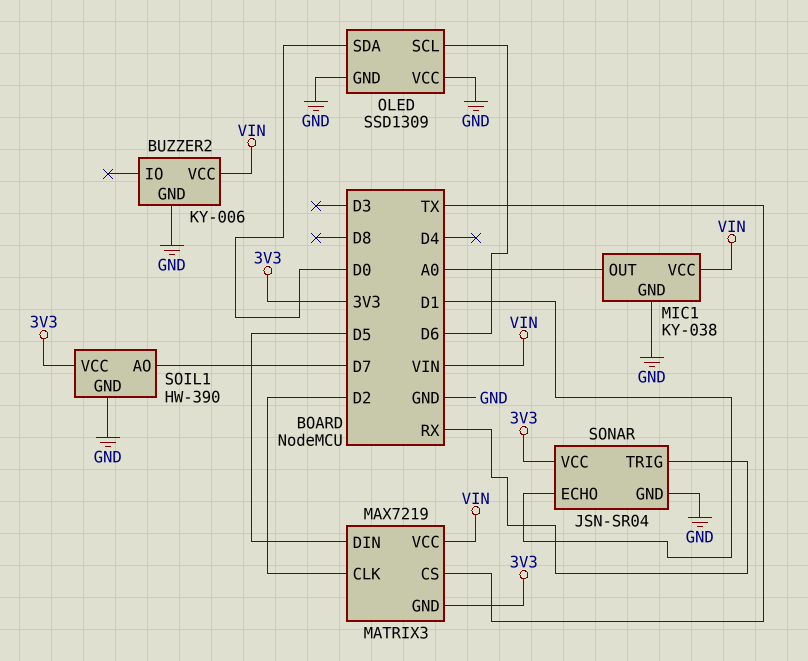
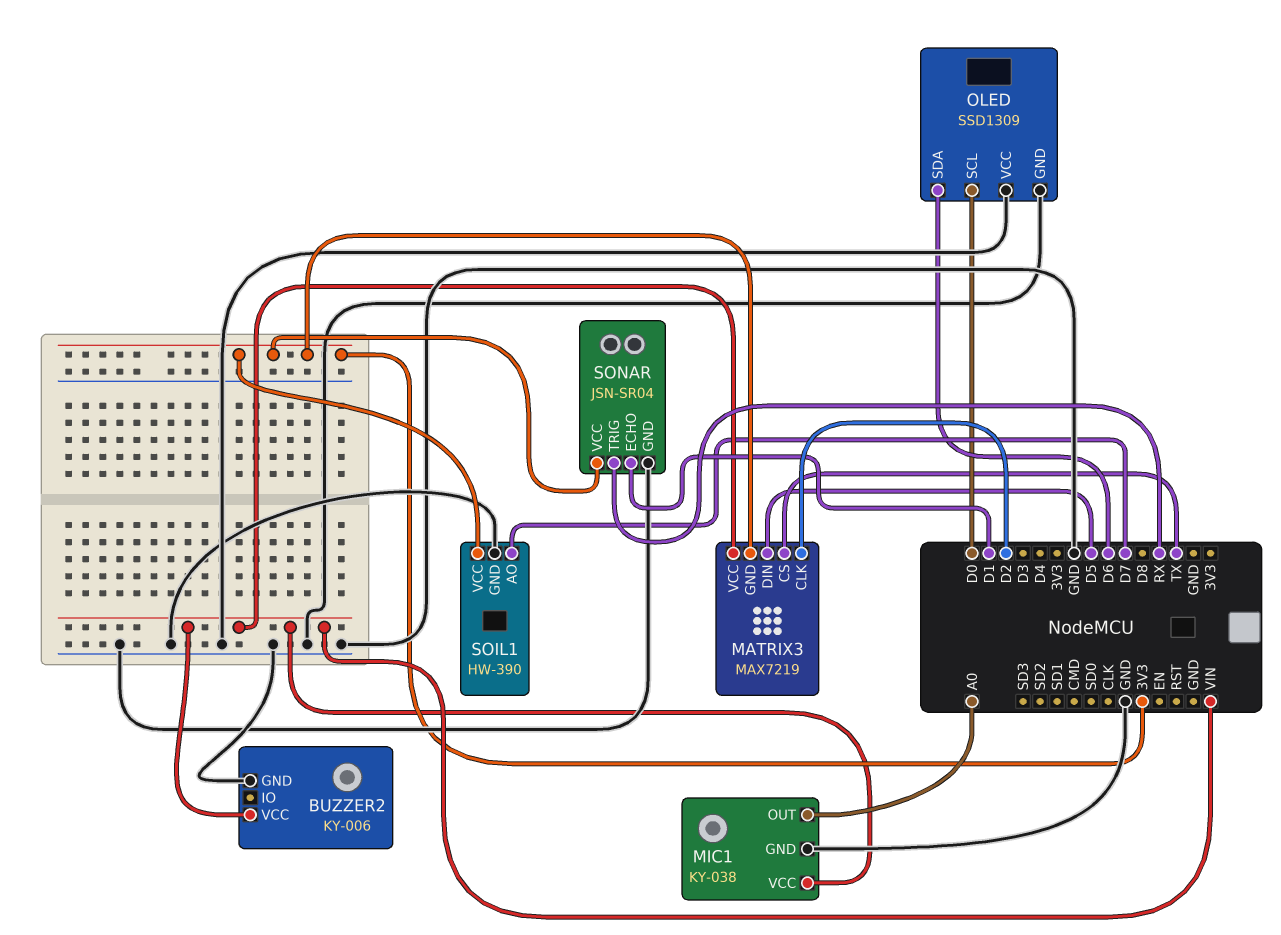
OLED pin SCL: D6 -> D0
OLED pin SDA: D0 -> D6

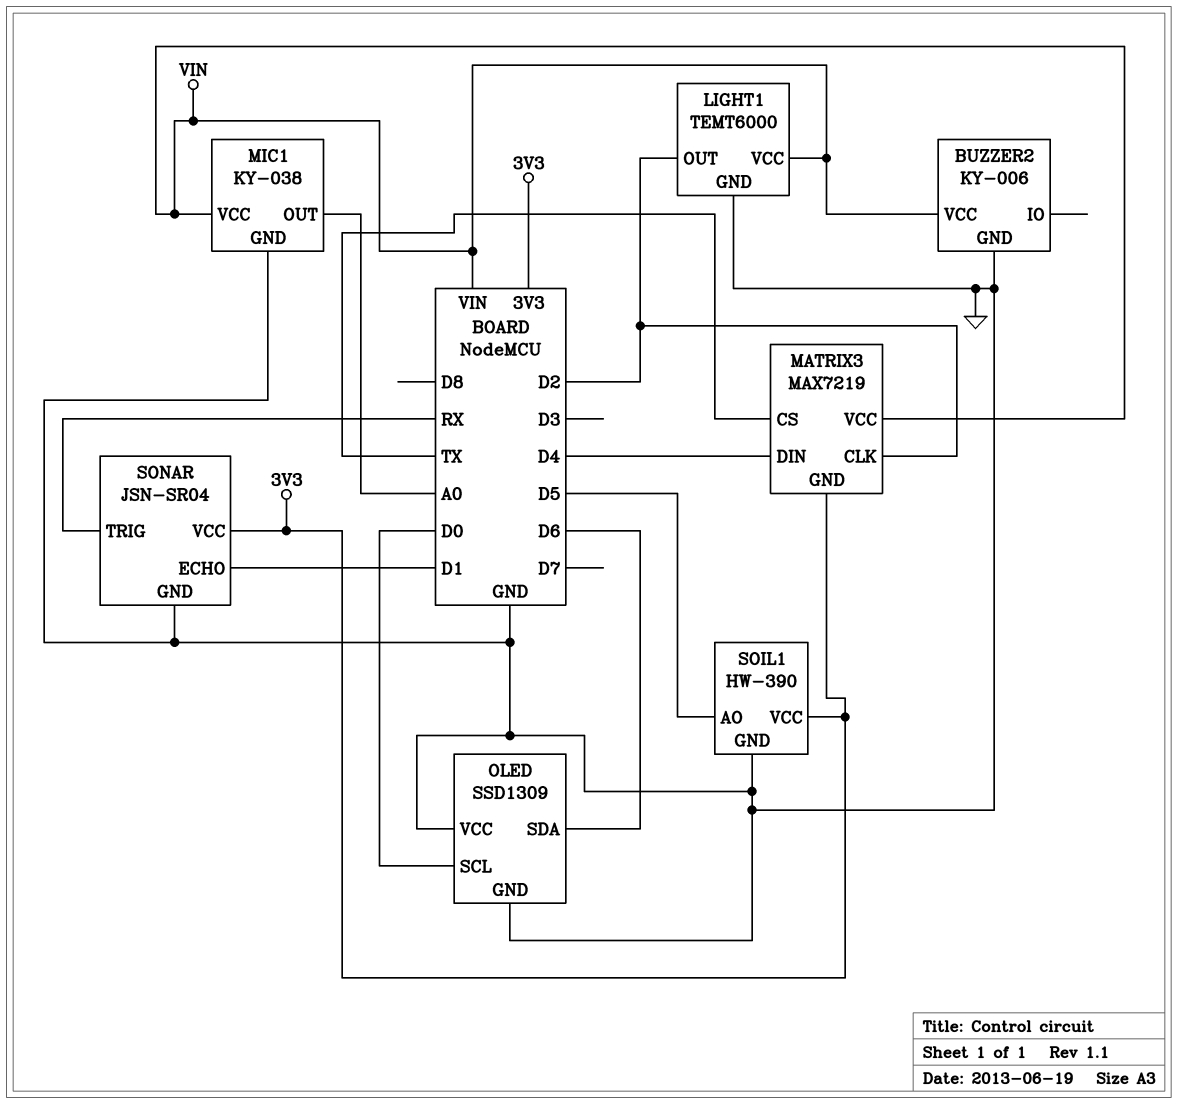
LIGHT1: none -> TEMT6000
LIGHT1 pin GND: none -> GND
LIGHT1 pin OUT: none -> D2
LIGHT1 pin VCC: none -> VIN
MATRIX3 pin DIN: D5 -> D4
SOIL1 pin AO: D7 -> D5

